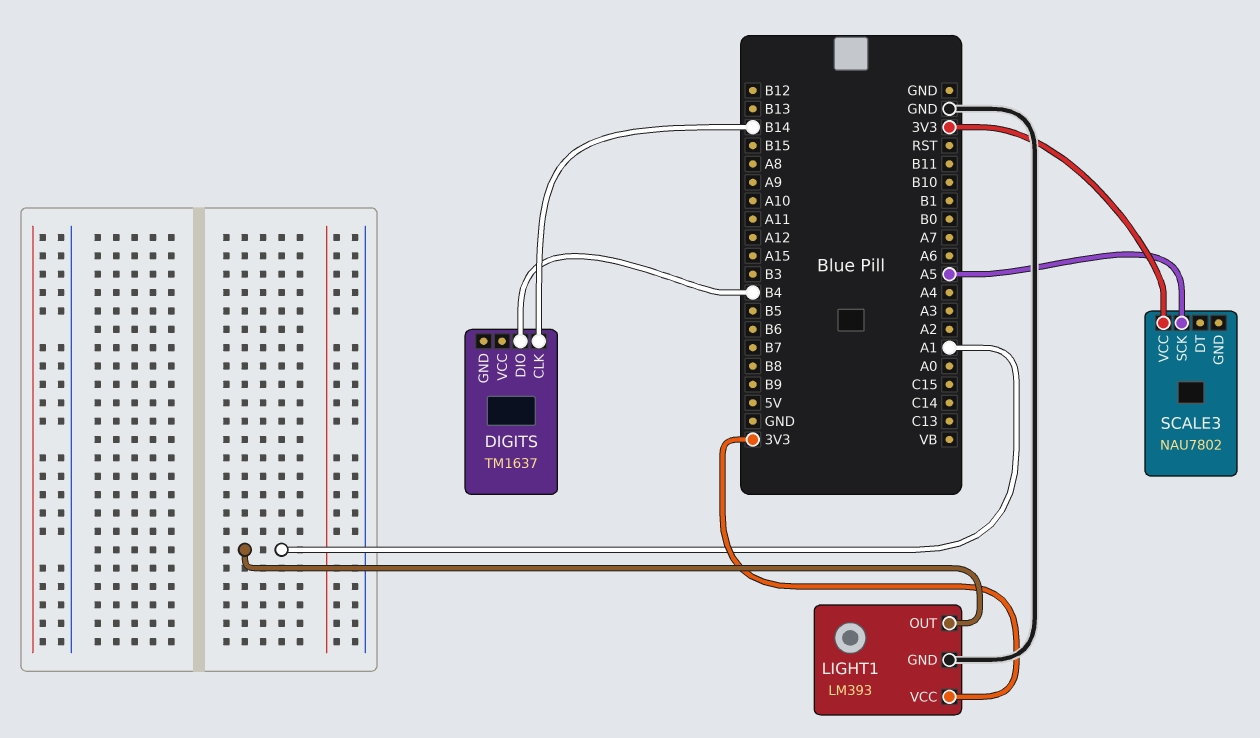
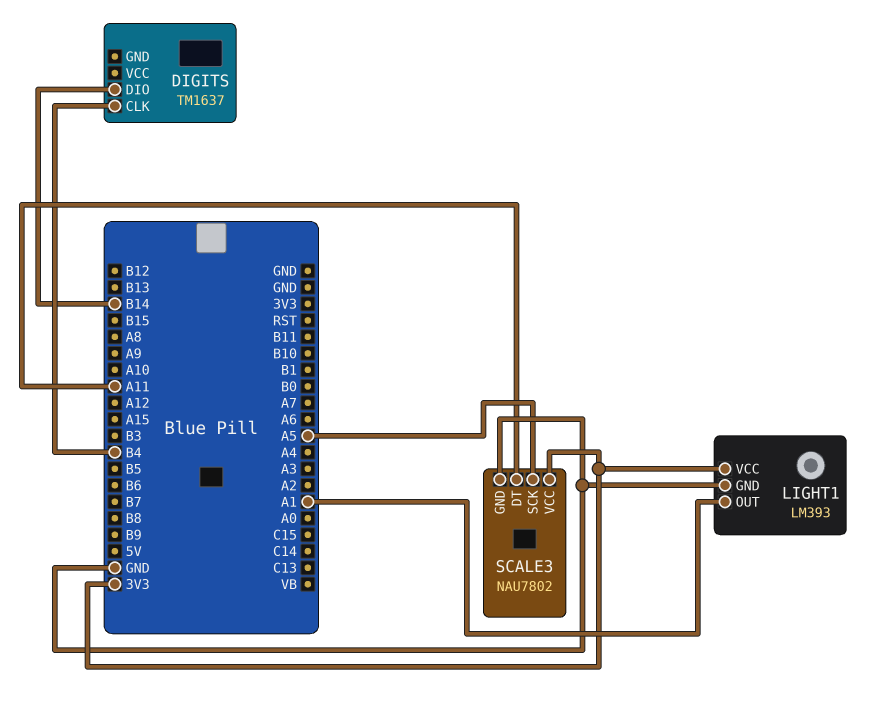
DIGITS pin CLK: B14 -> B4
DIGITS pin DIO: B4 -> B14
SCALE3 pin DT: none -> A11
SCALE3 pin GND: none -> GND

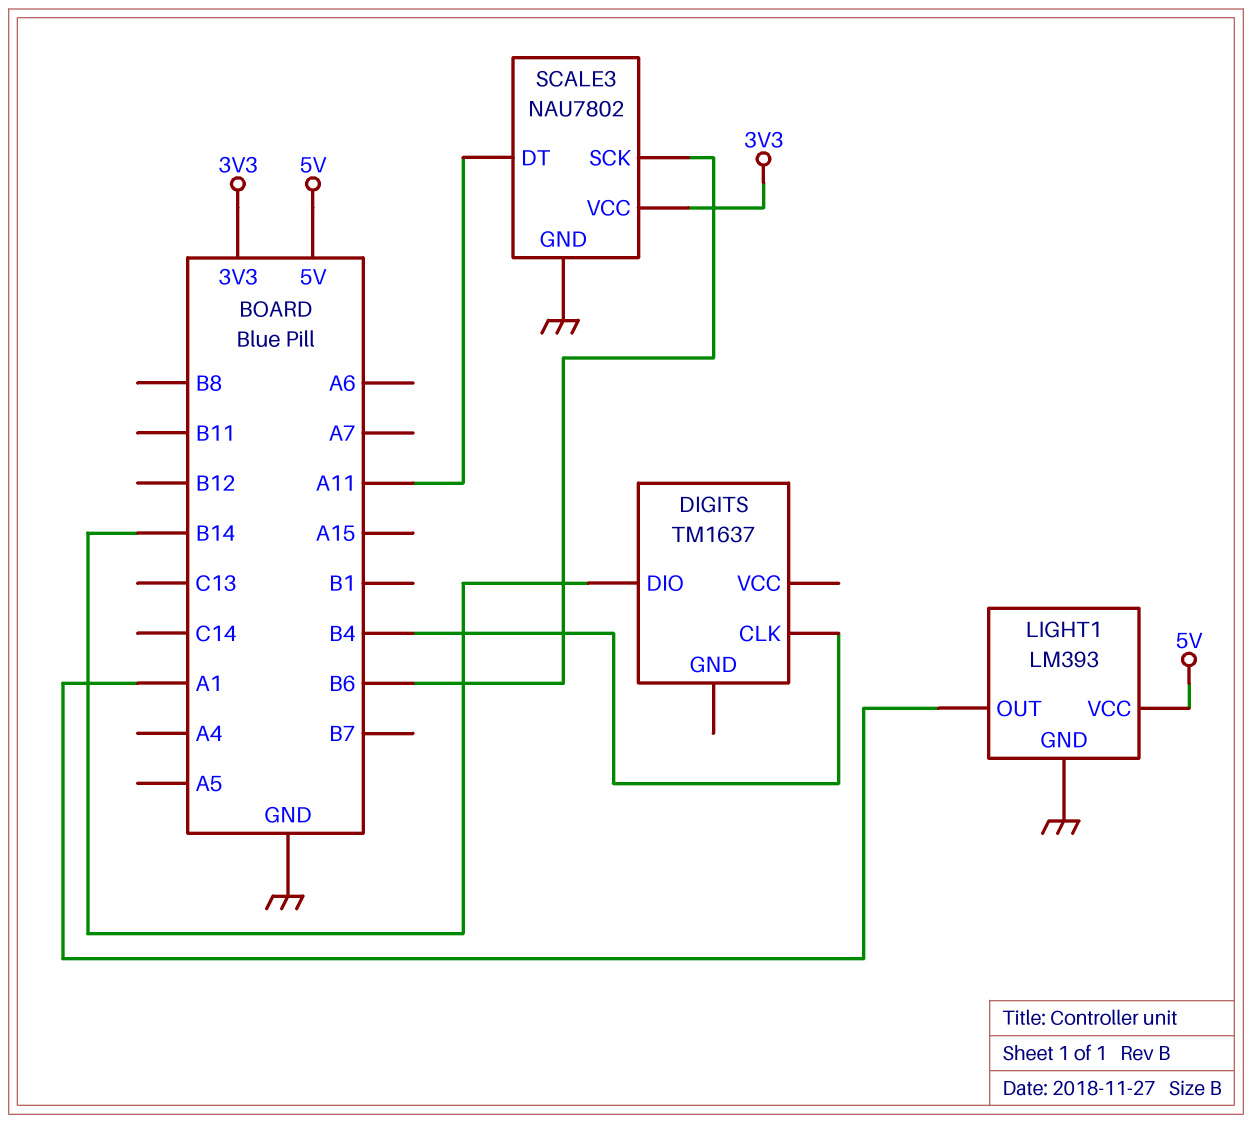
LIGHT1 pin VCC: 3V3 -> 5V
SCALE3 pin SCK: A5 -> B6

